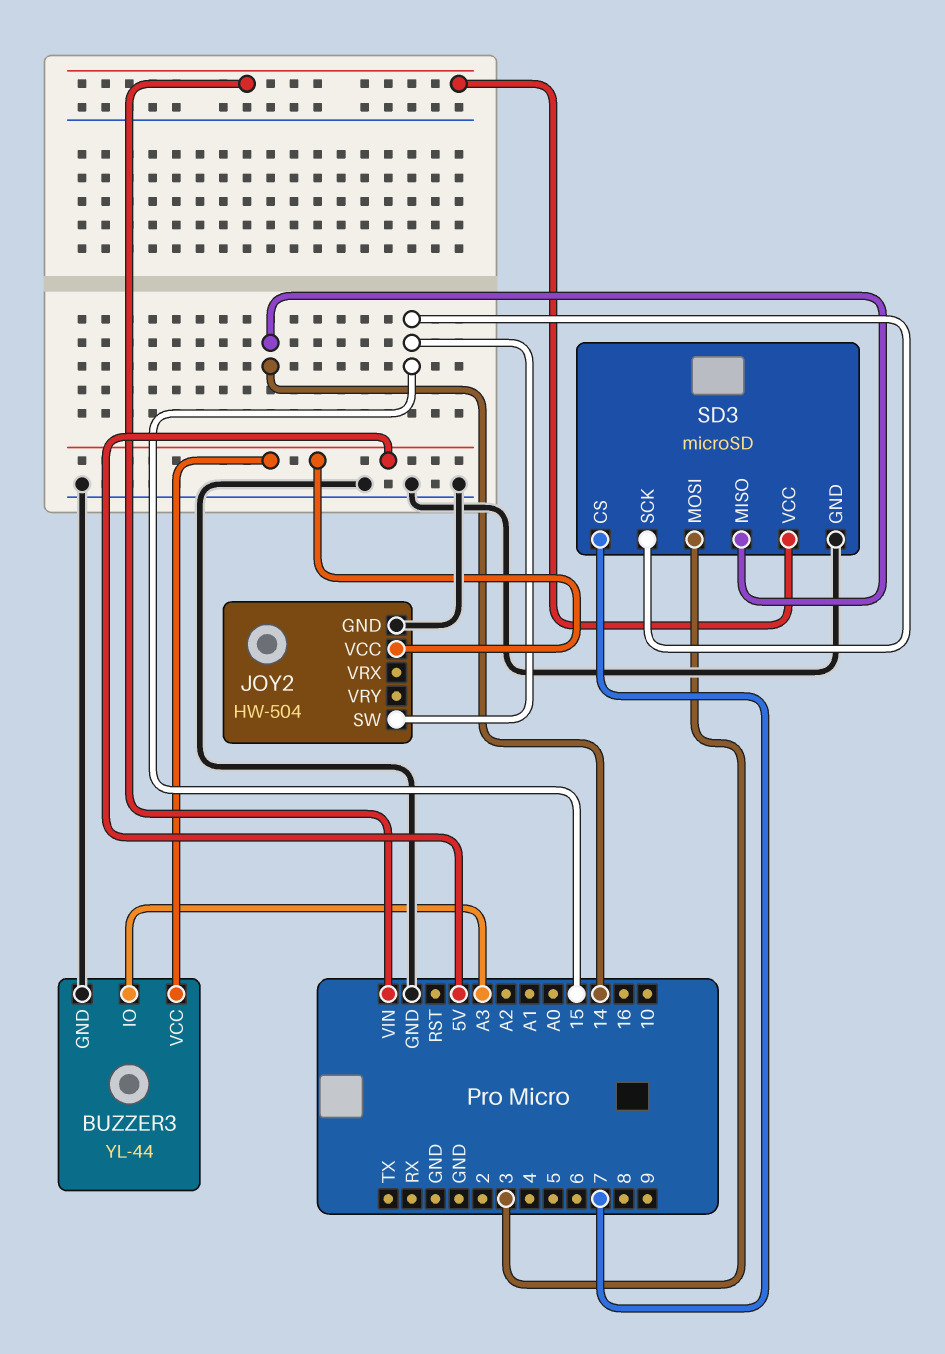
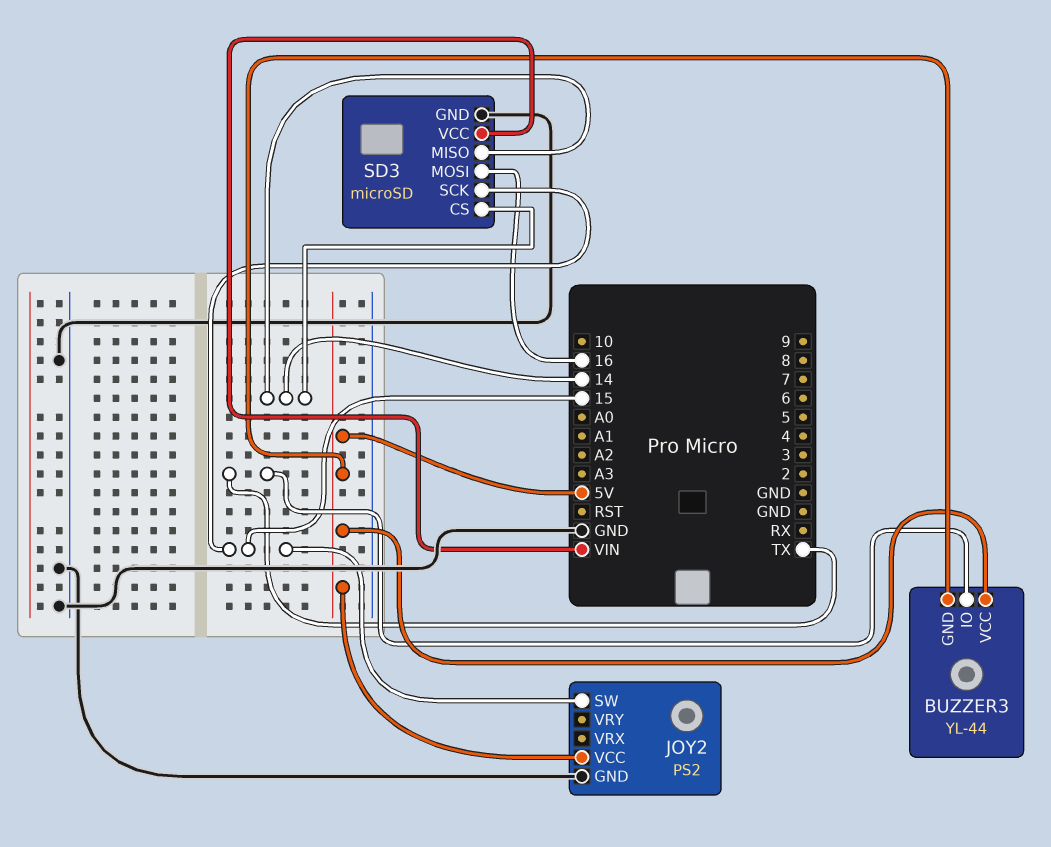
BUZZER3 pin GND: GND -> 5V
BUZZER3 pin IO: A3 -> TX
JOY2: HW-504 -> PS2
SD3 pin CS: 7 -> 14
SD3 pin MOSI: 3 -> 16

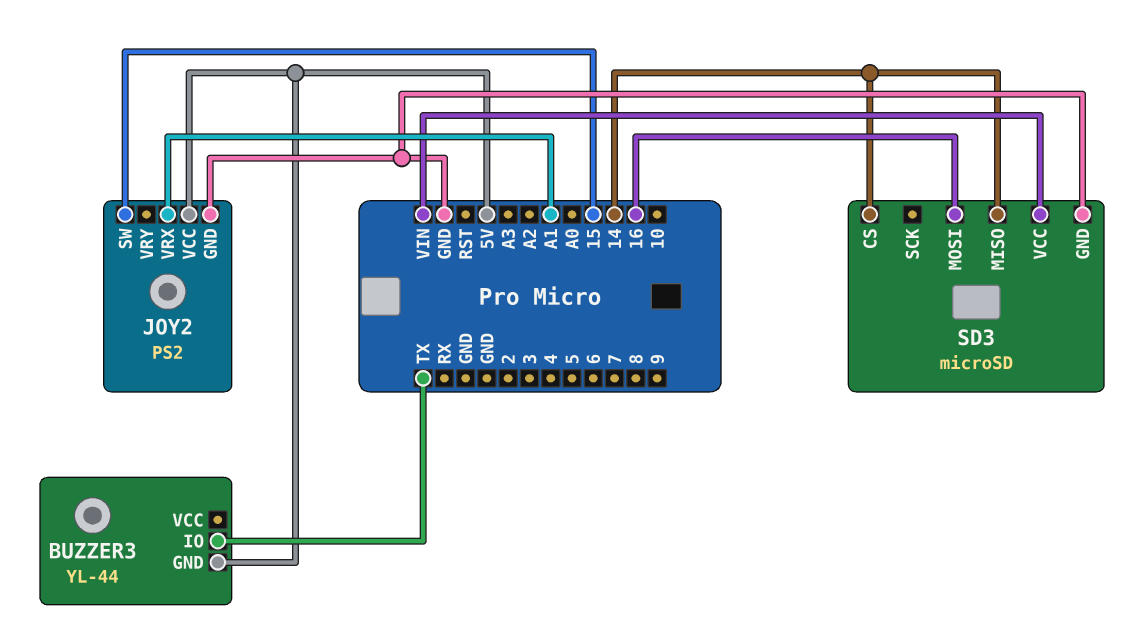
BUZZER3 pin VCC: 5V -> none
JOY2 pin VRX: none -> A1
SD3 pin SCK: 15 -> none

